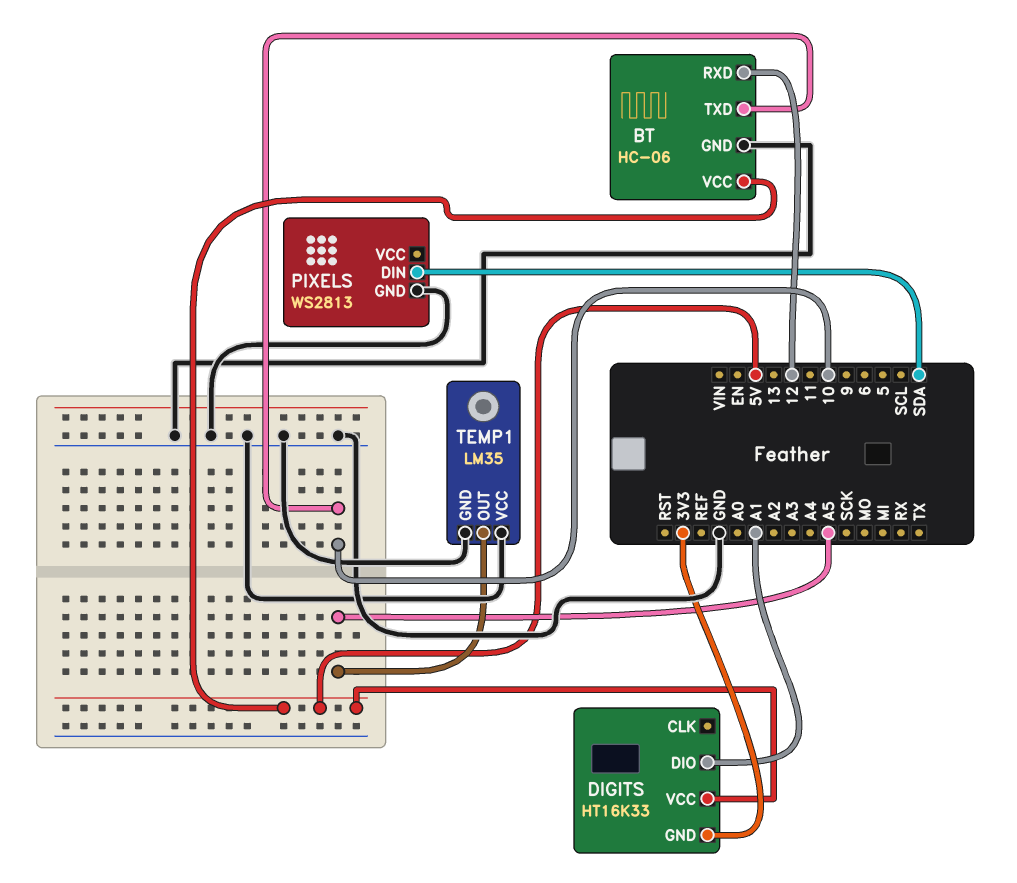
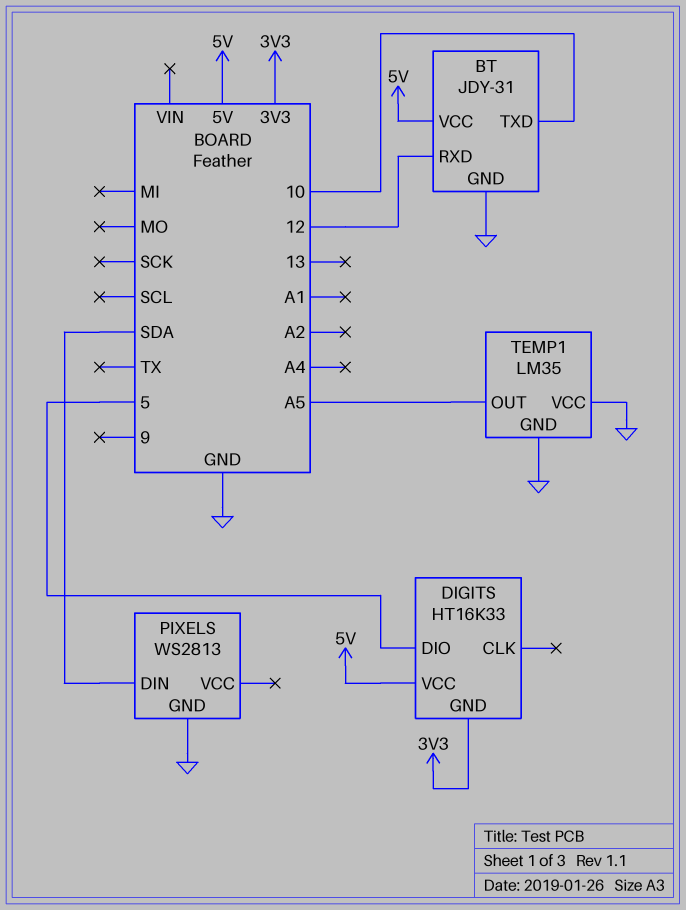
BT: HC-06 -> JDY-31
DIGITS pin DIO: A1 -> 5

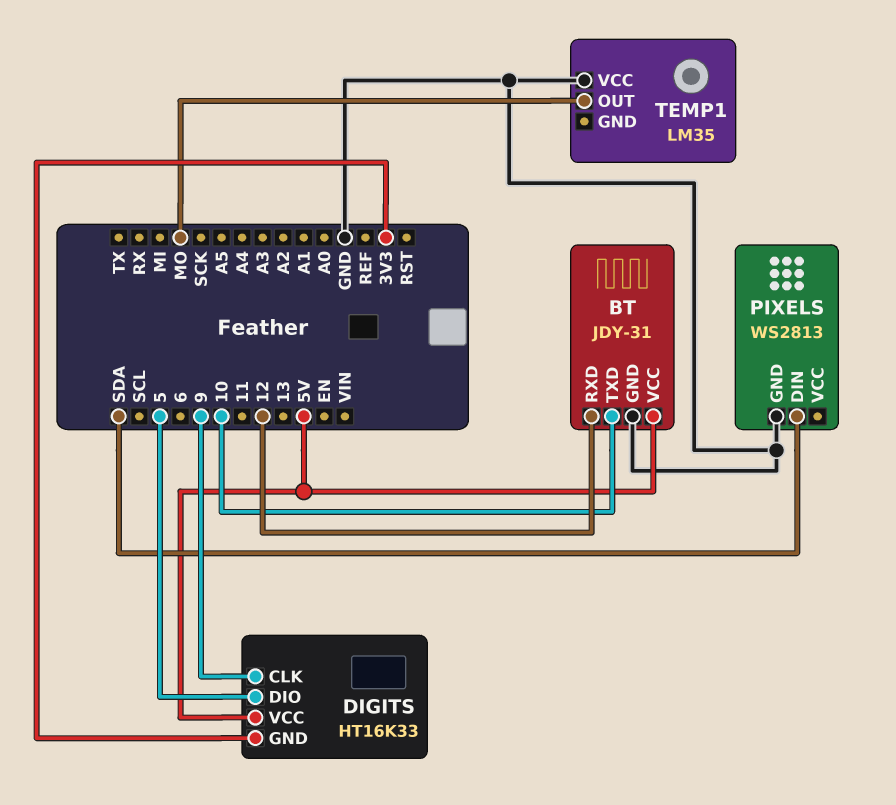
DIGITS pin CLK: none -> 9
TEMP1 pin GND: GND -> none
TEMP1 pin OUT: A5 -> MO

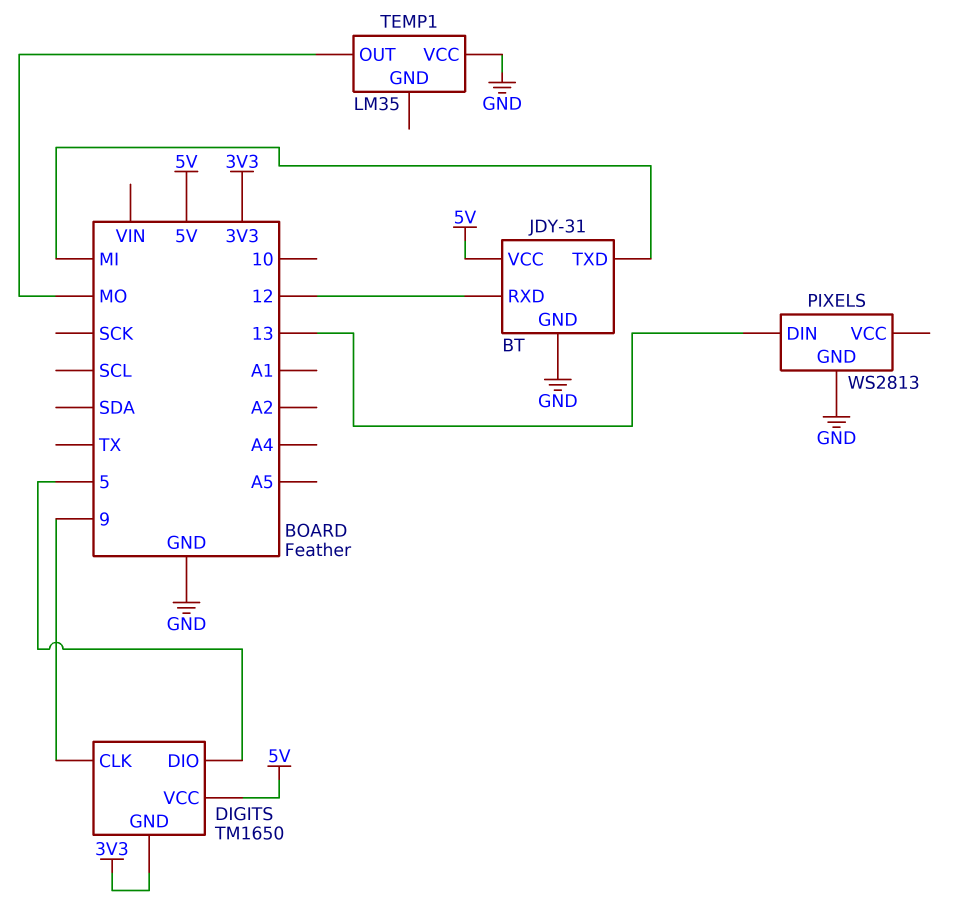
BT pin TXD: 10 -> MI
DIGITS: HT16K33 -> TM1650
PIXELS pin DIN: SDA -> 13

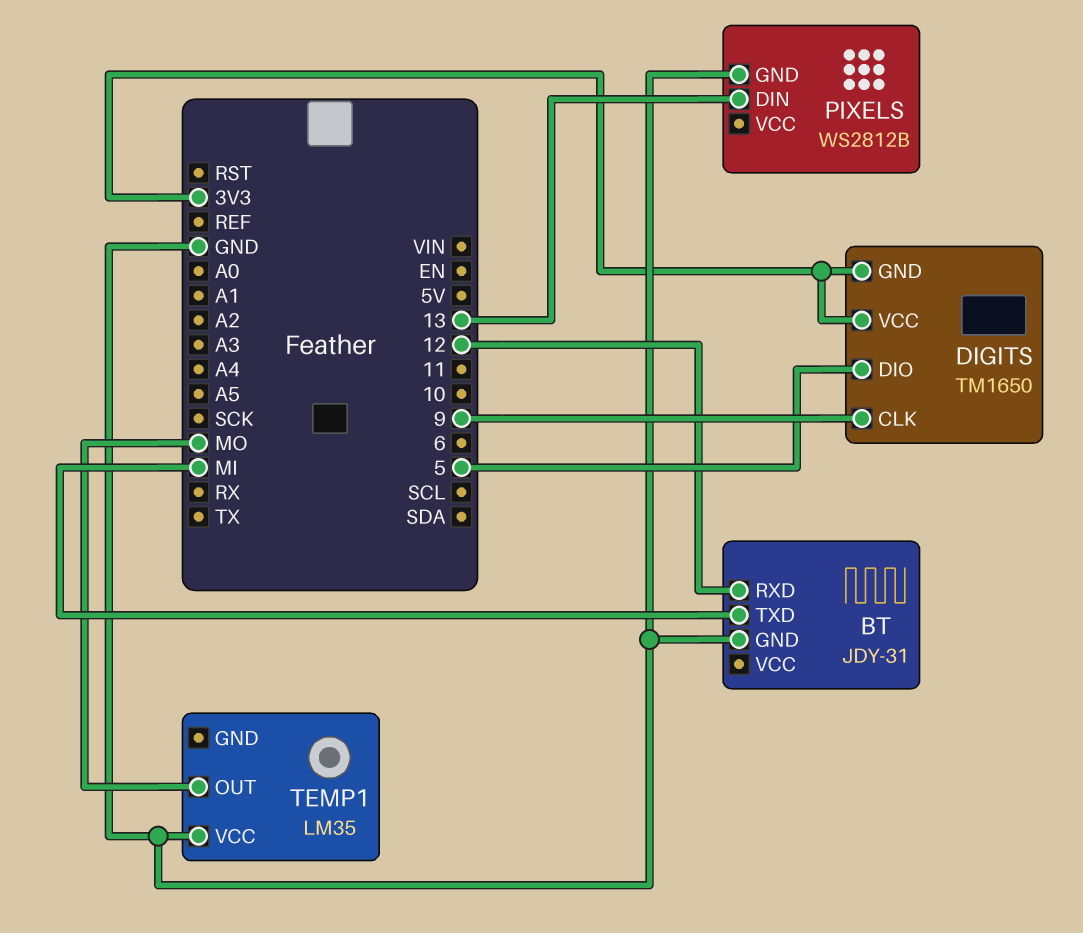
BT pin VCC: 5V -> none
DIGITS pin VCC: 5V -> 3V3
PIXELS: WS2813 -> WS2812B

